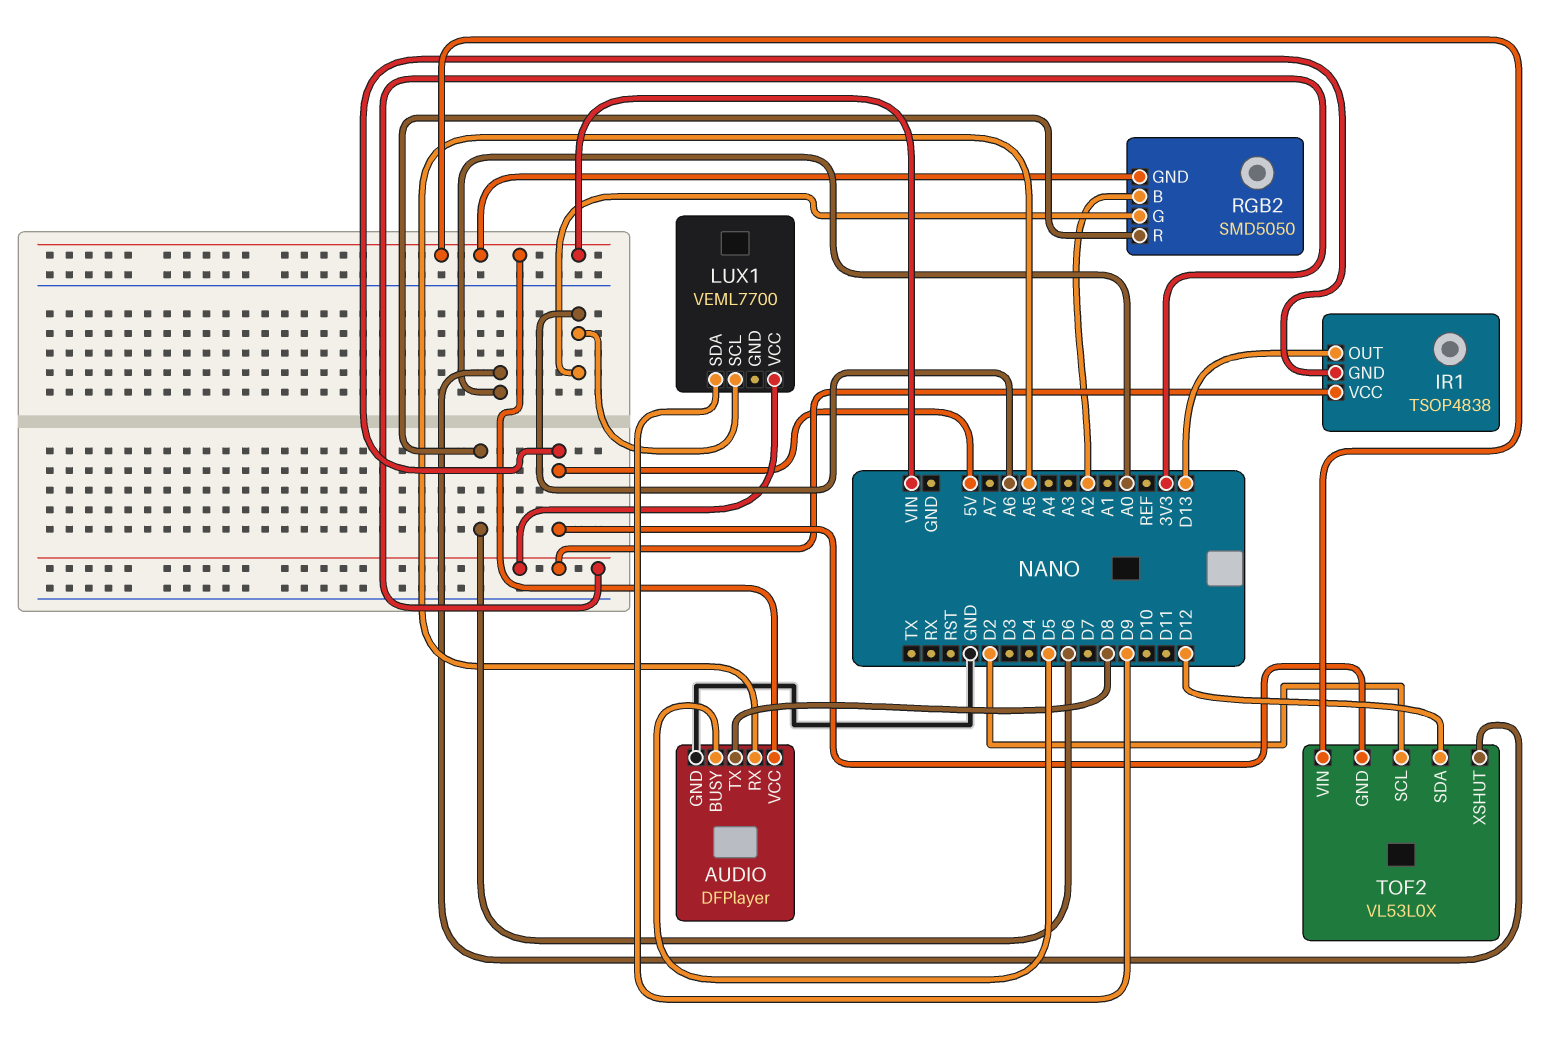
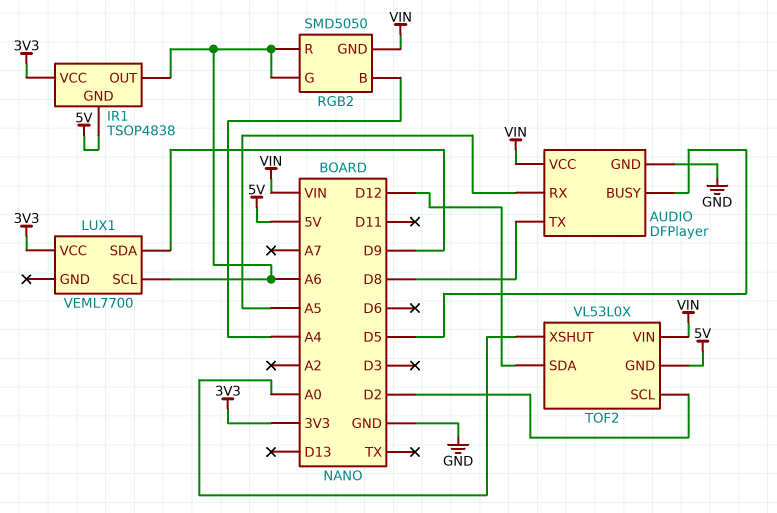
IR1 pin OUT: D13 -> A6
RGB2 pin B: A2 -> A4
RGB2 pin R: D6 -> A6

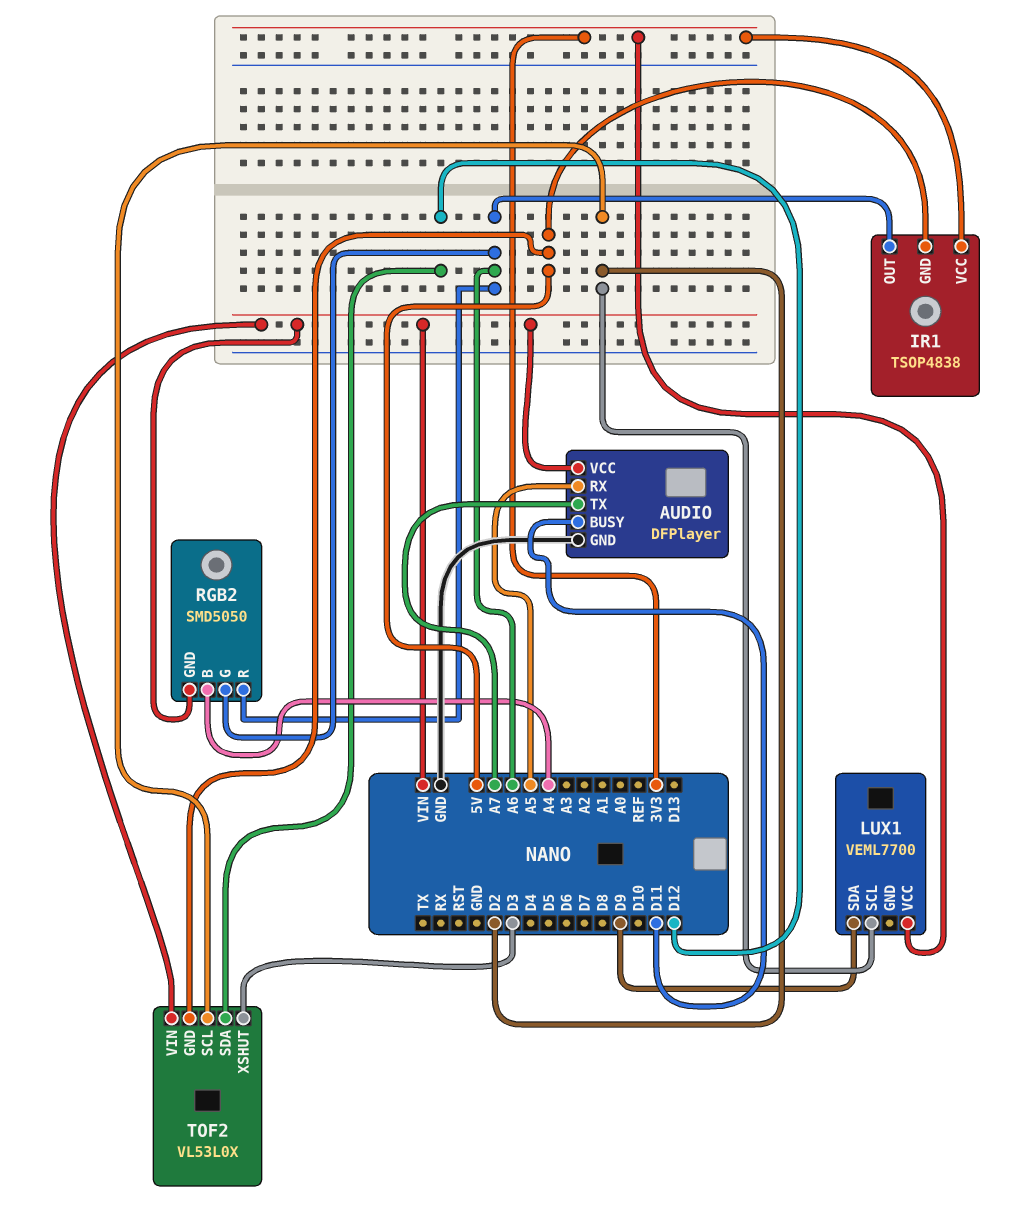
AUDIO pin BUSY: D5 -> D11
AUDIO pin TX: D8 -> A7
LUX1 pin SCL: A6 -> D2
TOF2 pin XSHUT: A0 -> D3

